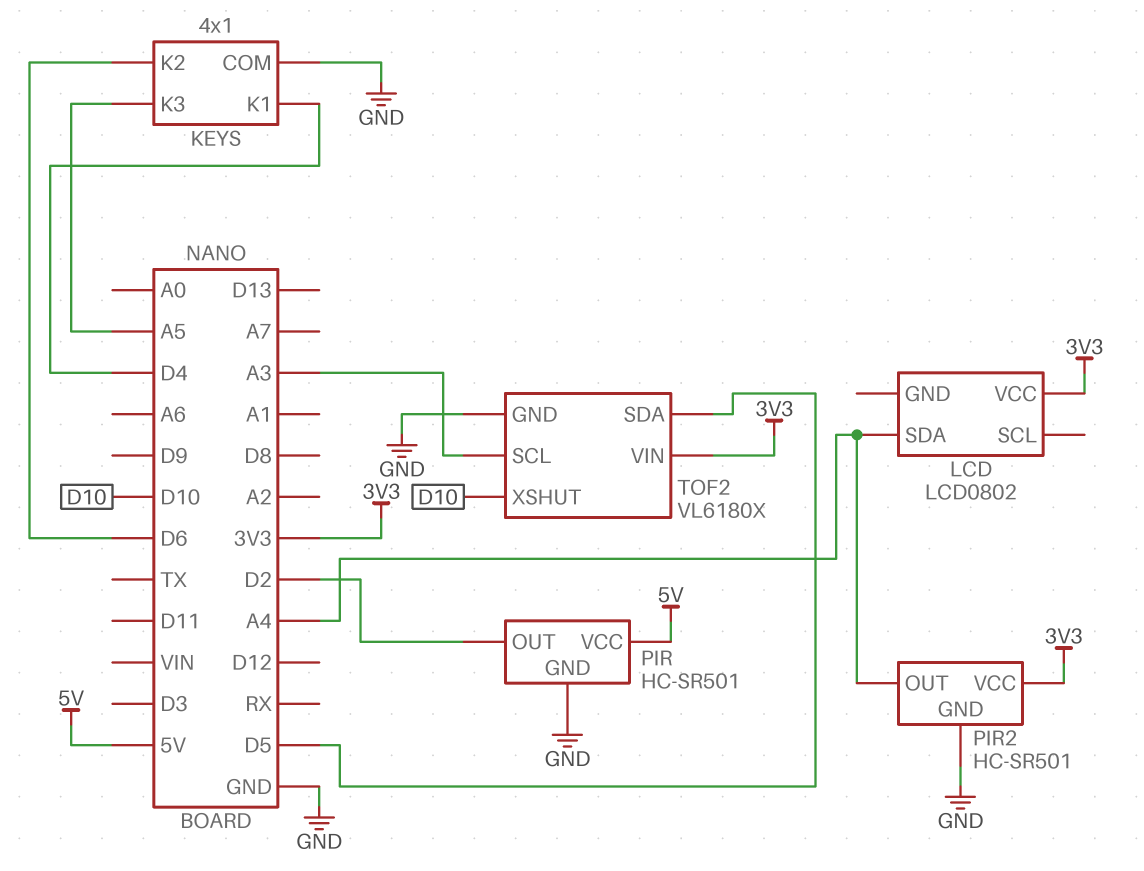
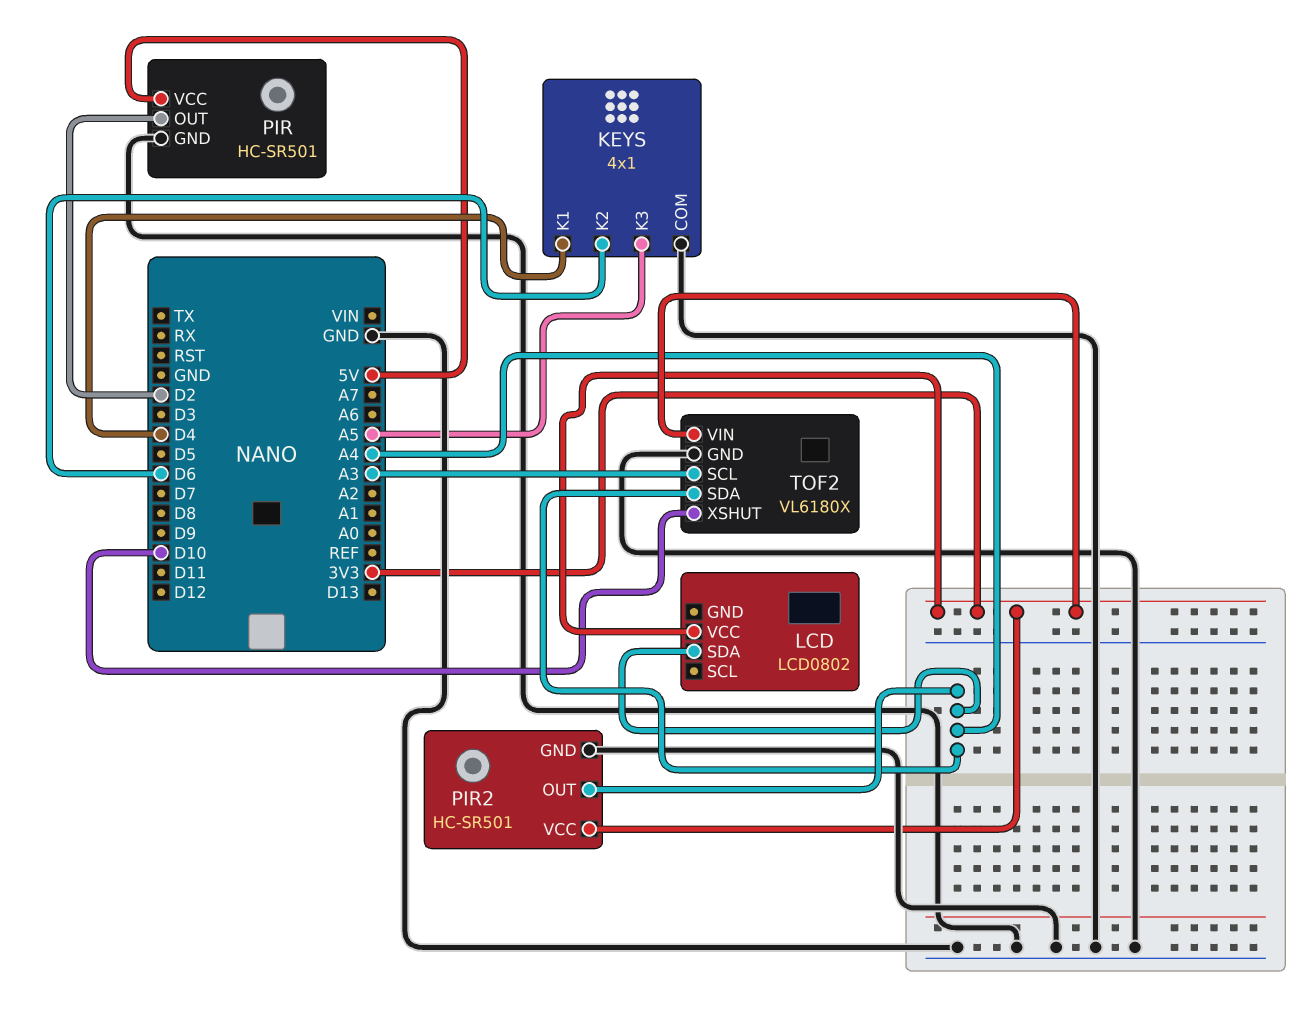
TOF2 pin SDA: D5 -> A4

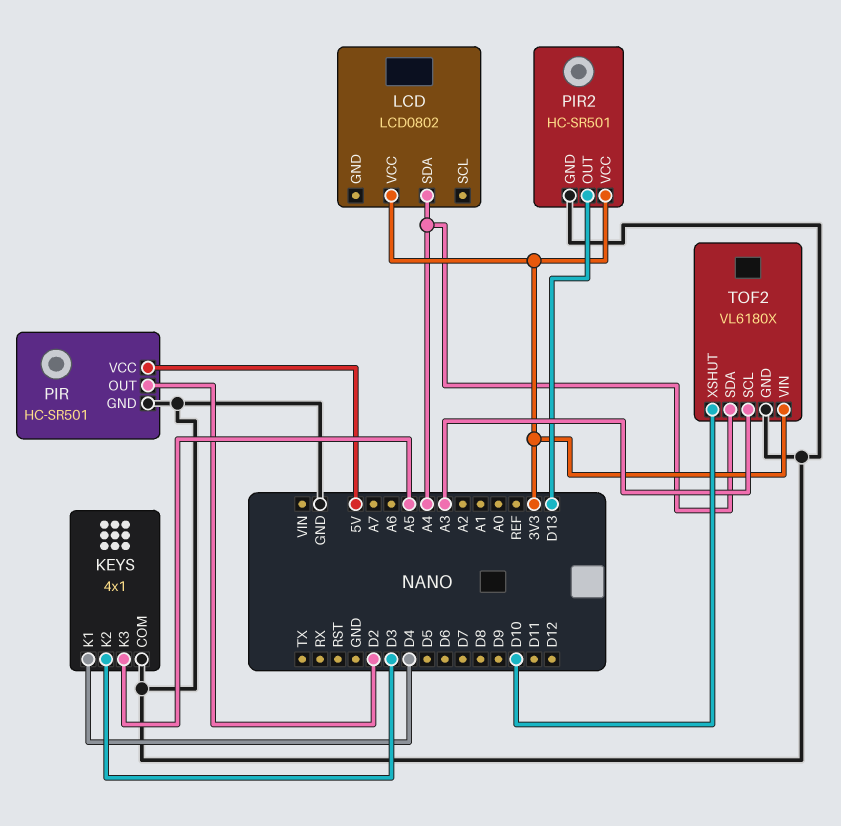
KEYS pin K2: D6 -> D3
PIR2 pin OUT: A4 -> D13

